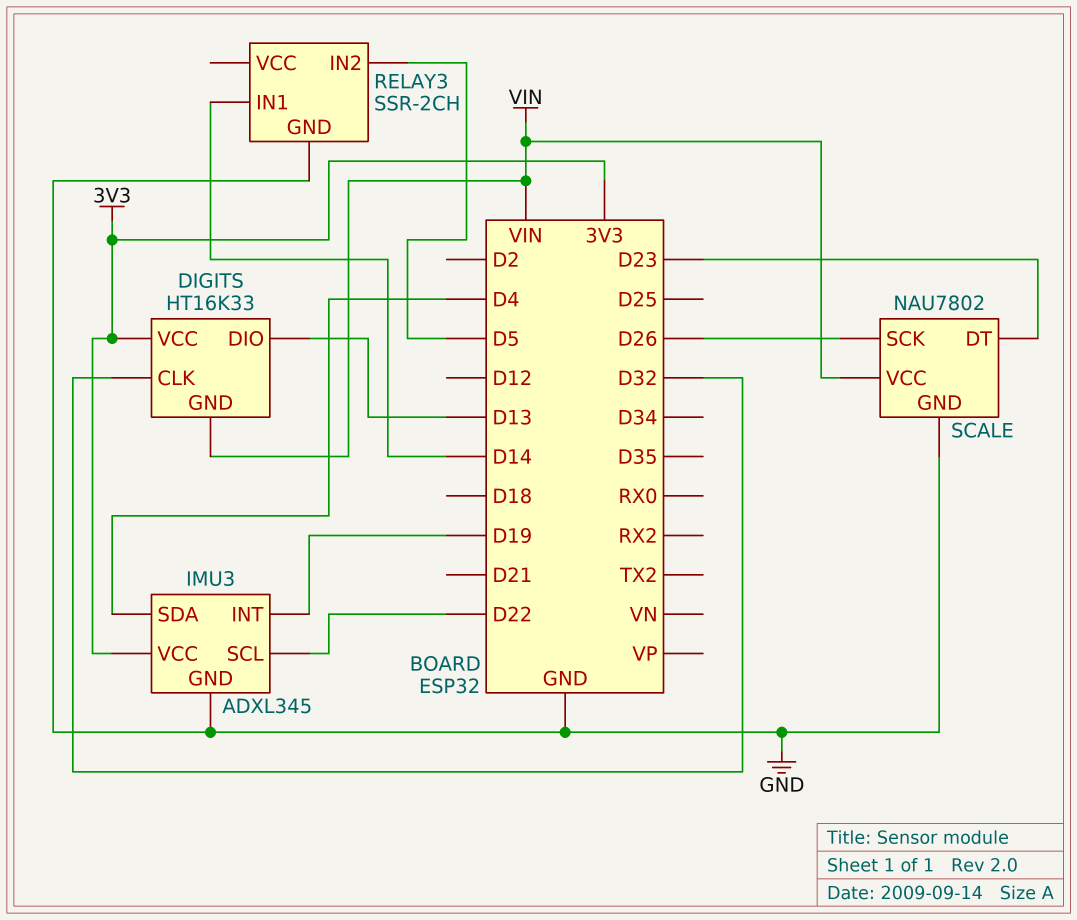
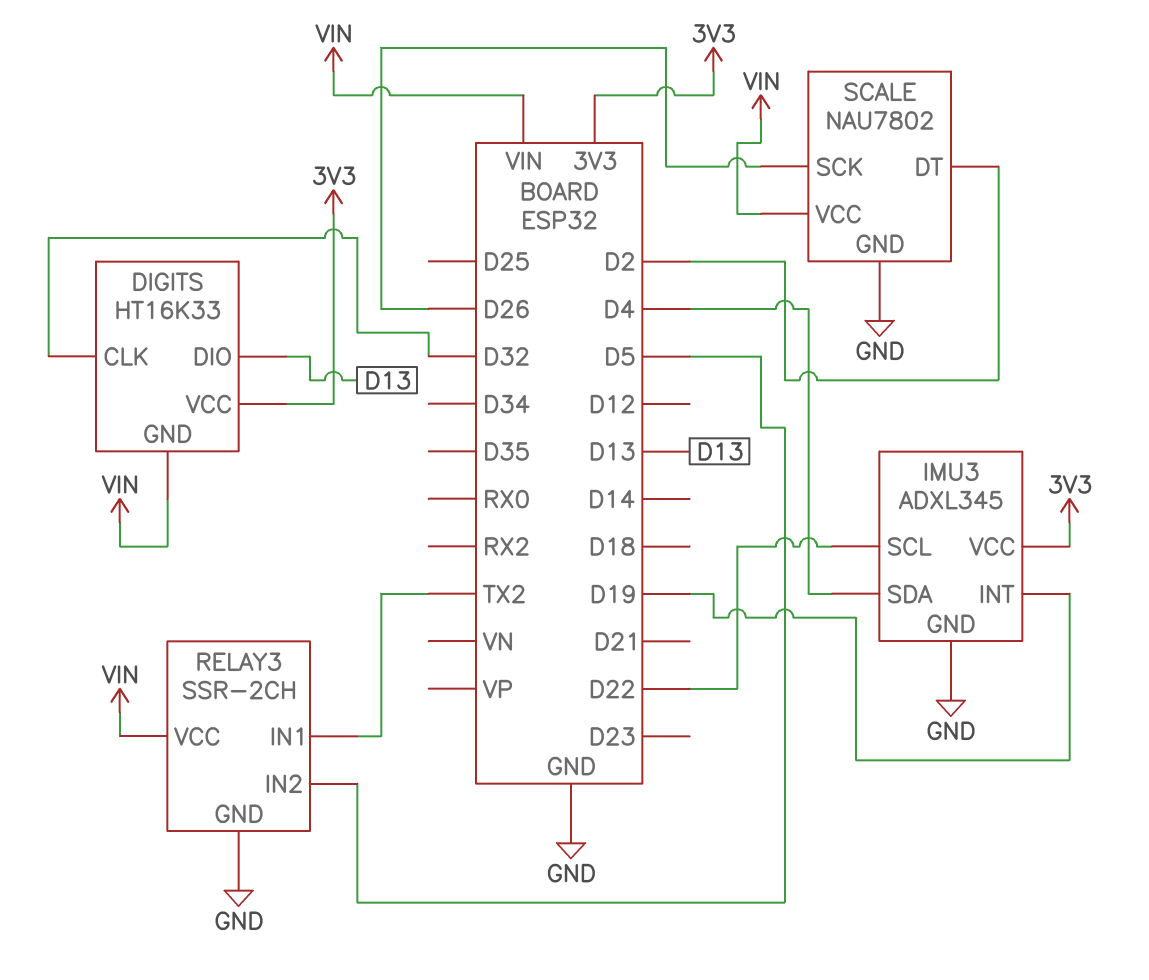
RELAY3 pin IN1: D14 -> TX2
RELAY3 pin VCC: none -> VIN
SCALE pin DT: D23 -> D2

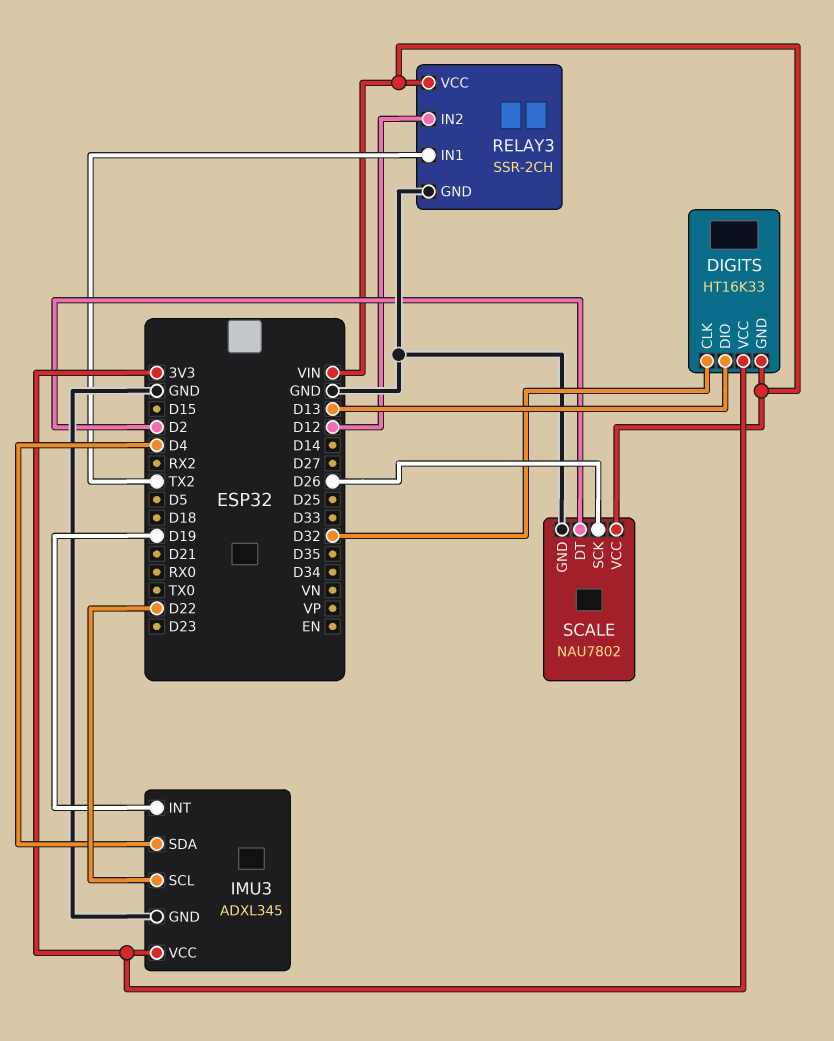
RELAY3 pin IN2: D5 -> D12

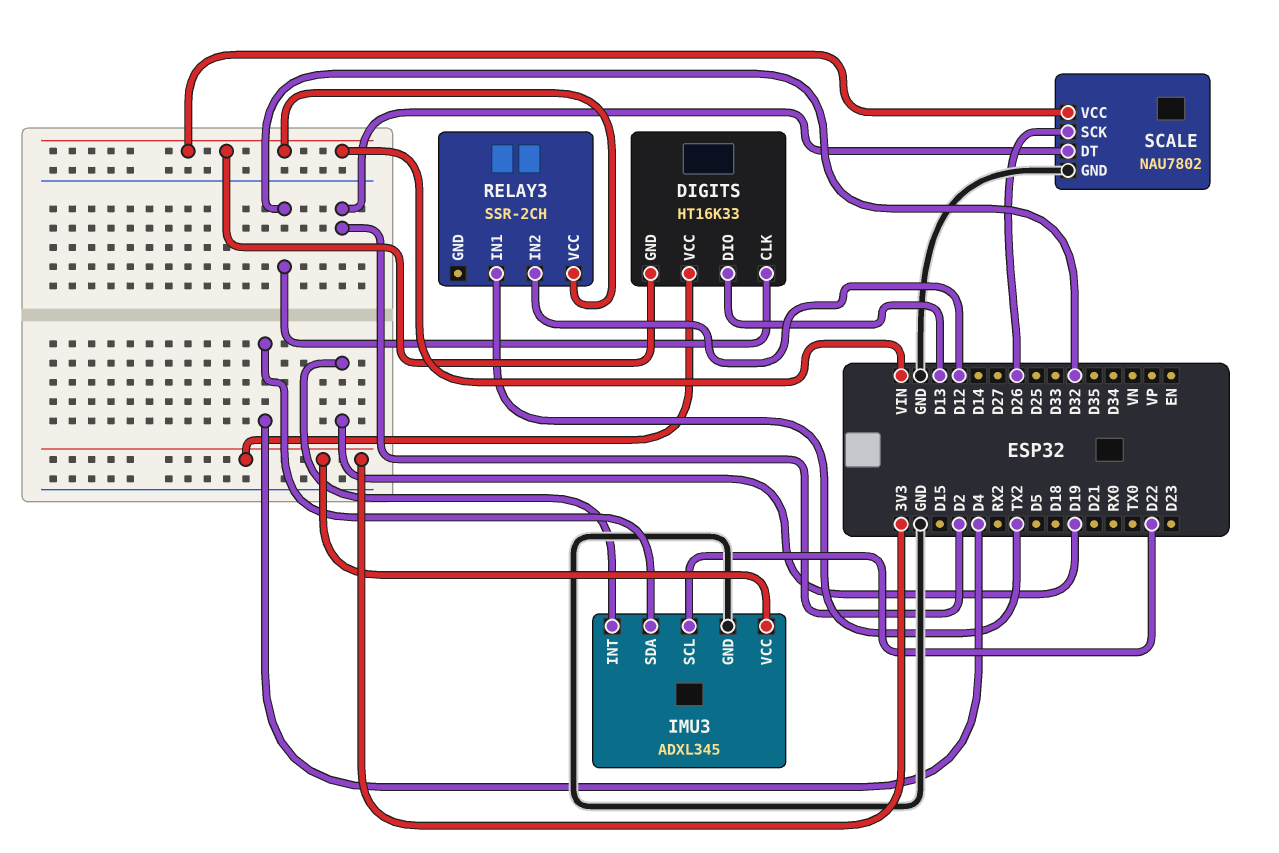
RELAY3 pin GND: GND -> none

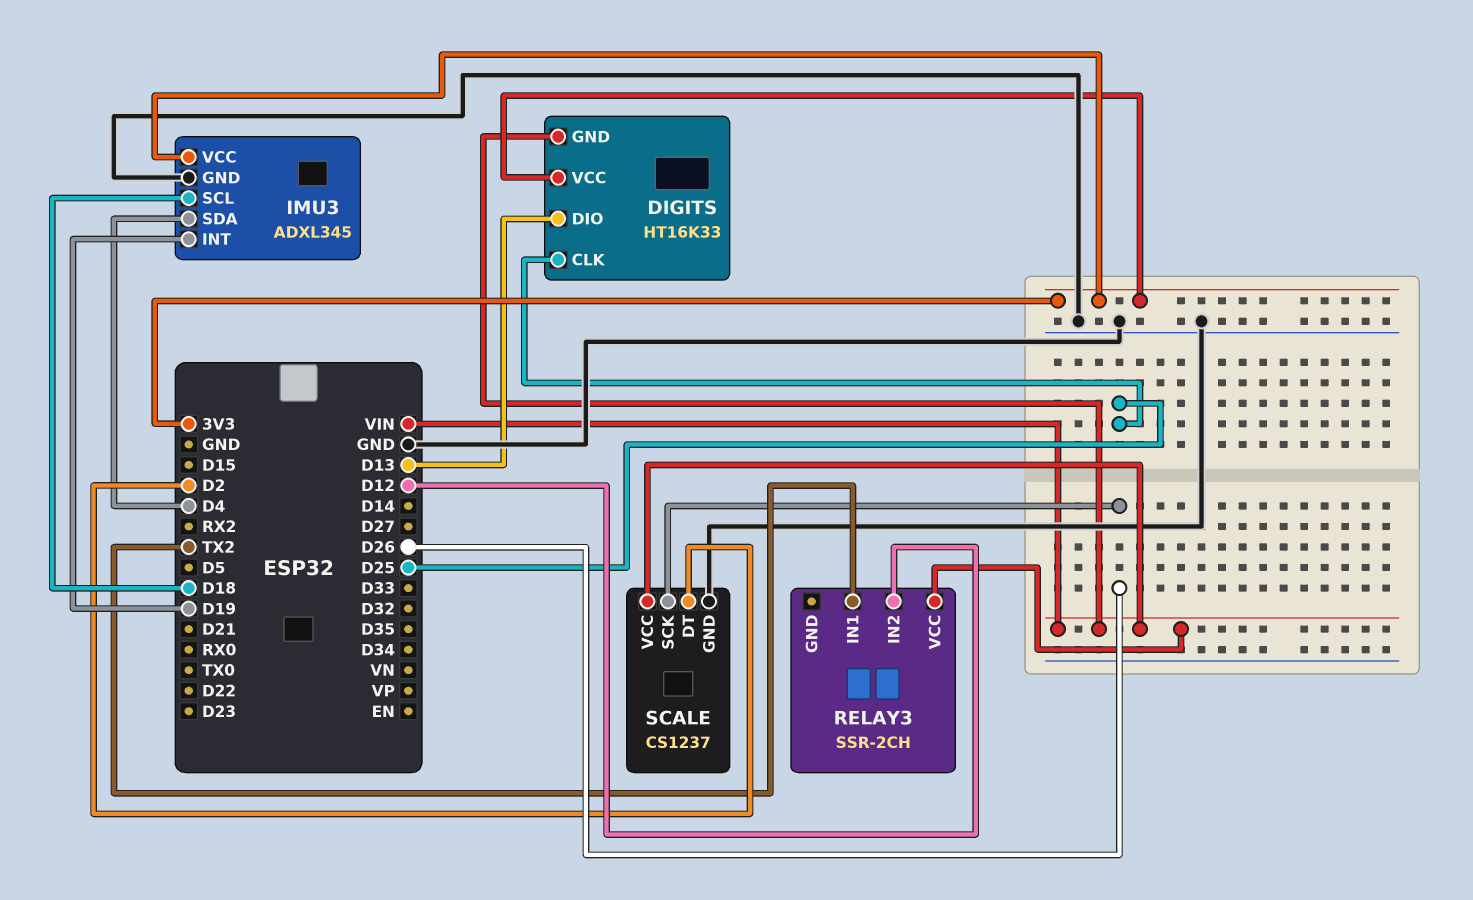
DIGITS pin CLK: D32 -> D25
IMU3 pin SCL: D22 -> D18
SCALE: NAU7802 -> CS1237

